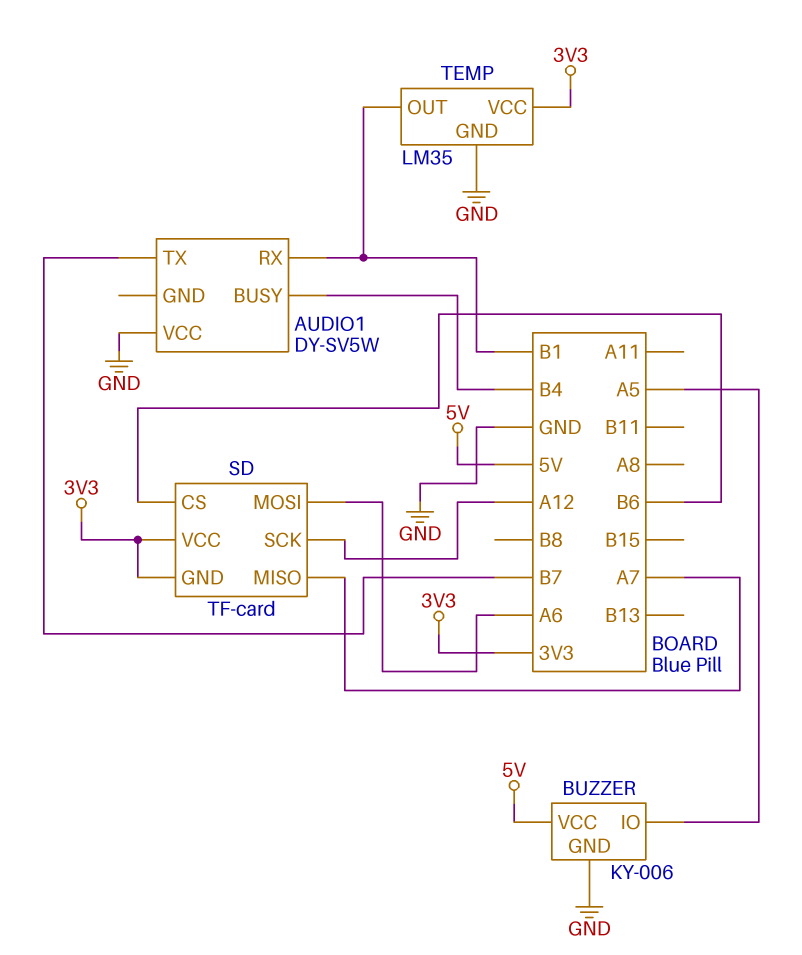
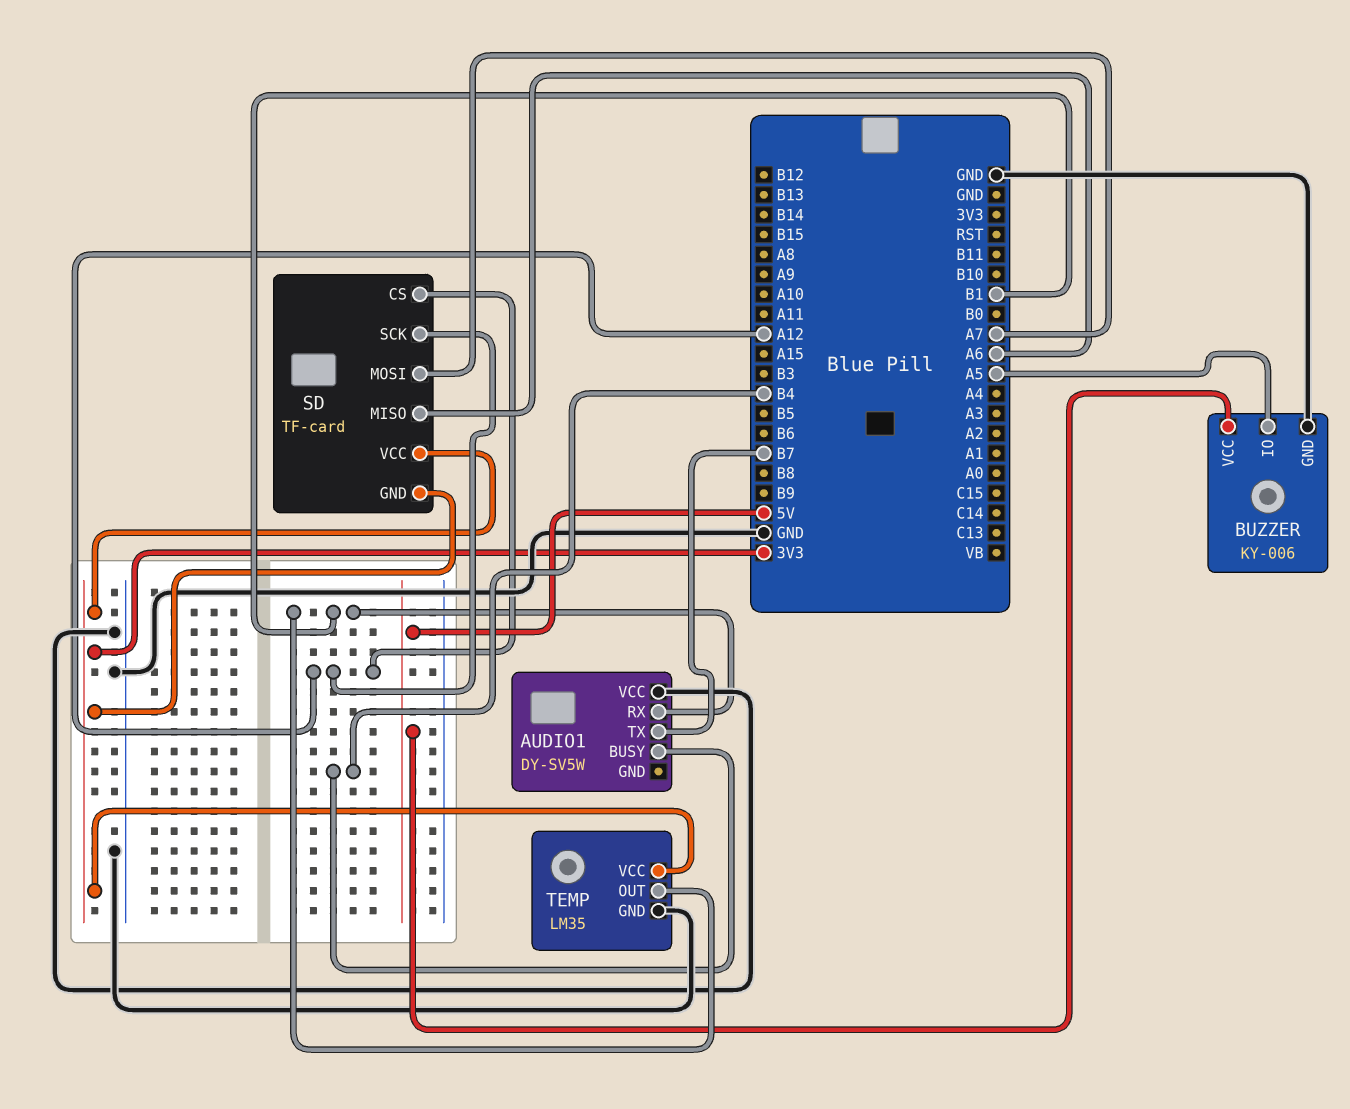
SD pin CS: B6 -> A12
SD pin MISO: A7 -> A6
SD pin MOSI: A6 -> A7

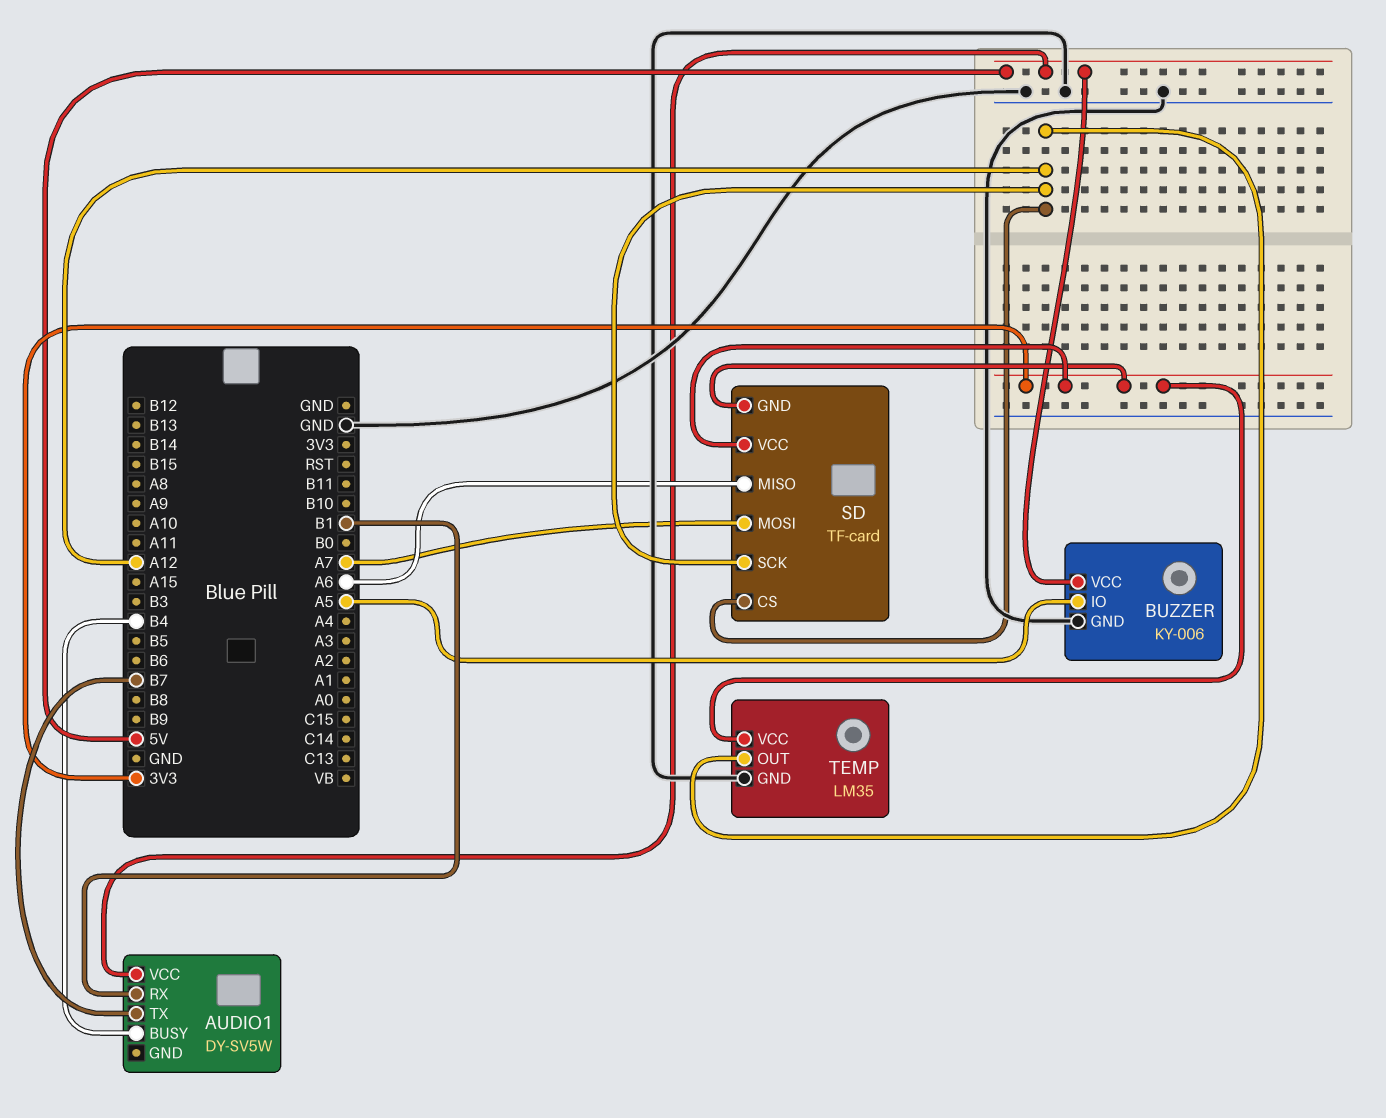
AUDIO1 pin VCC: GND -> 5V
TEMP pin OUT: B1 -> A12

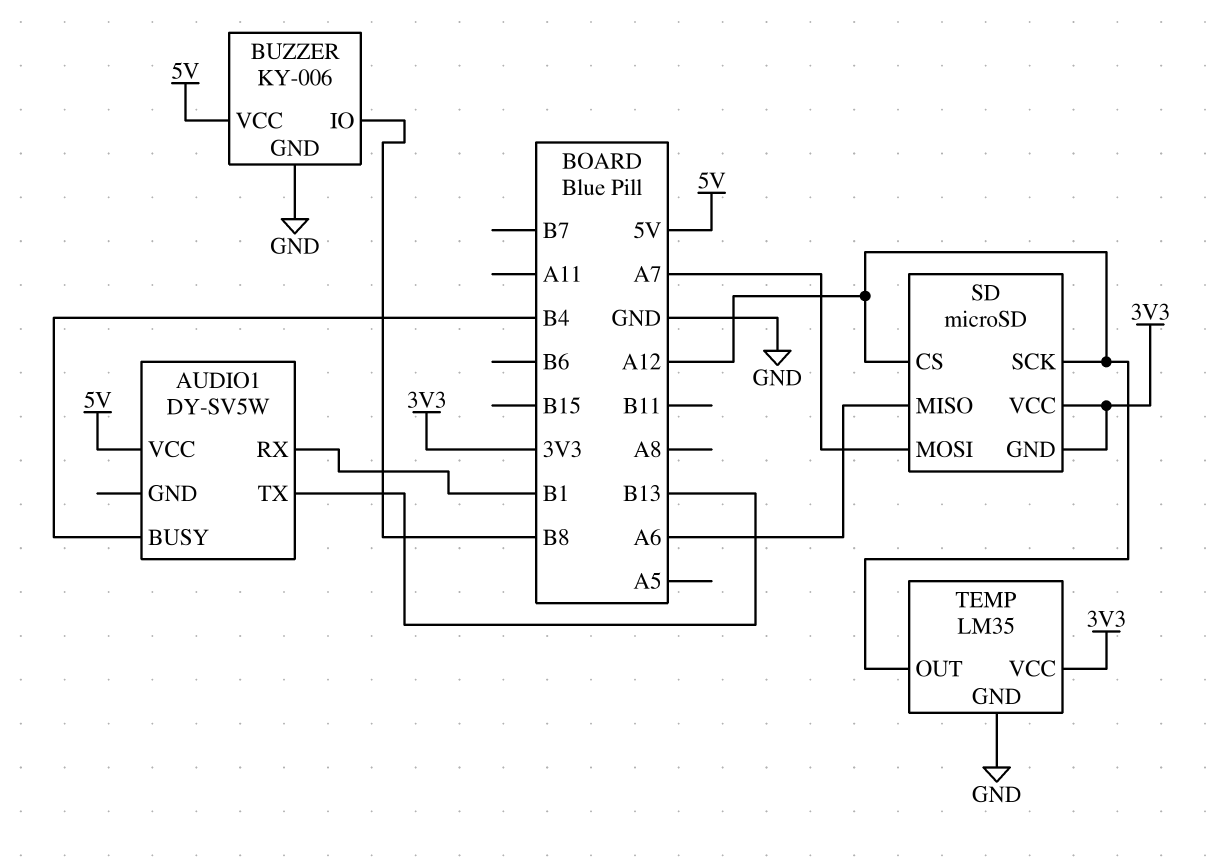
AUDIO1 pin TX: B7 -> B13
BUZZER pin IO: A5 -> B8
SD: TF-card -> microSD

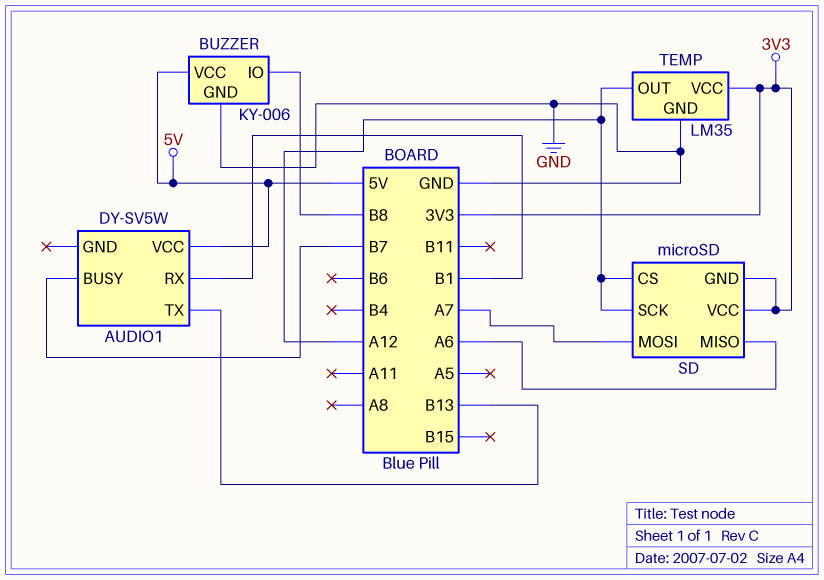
AUDIO1 pin BUSY: B4 -> B7

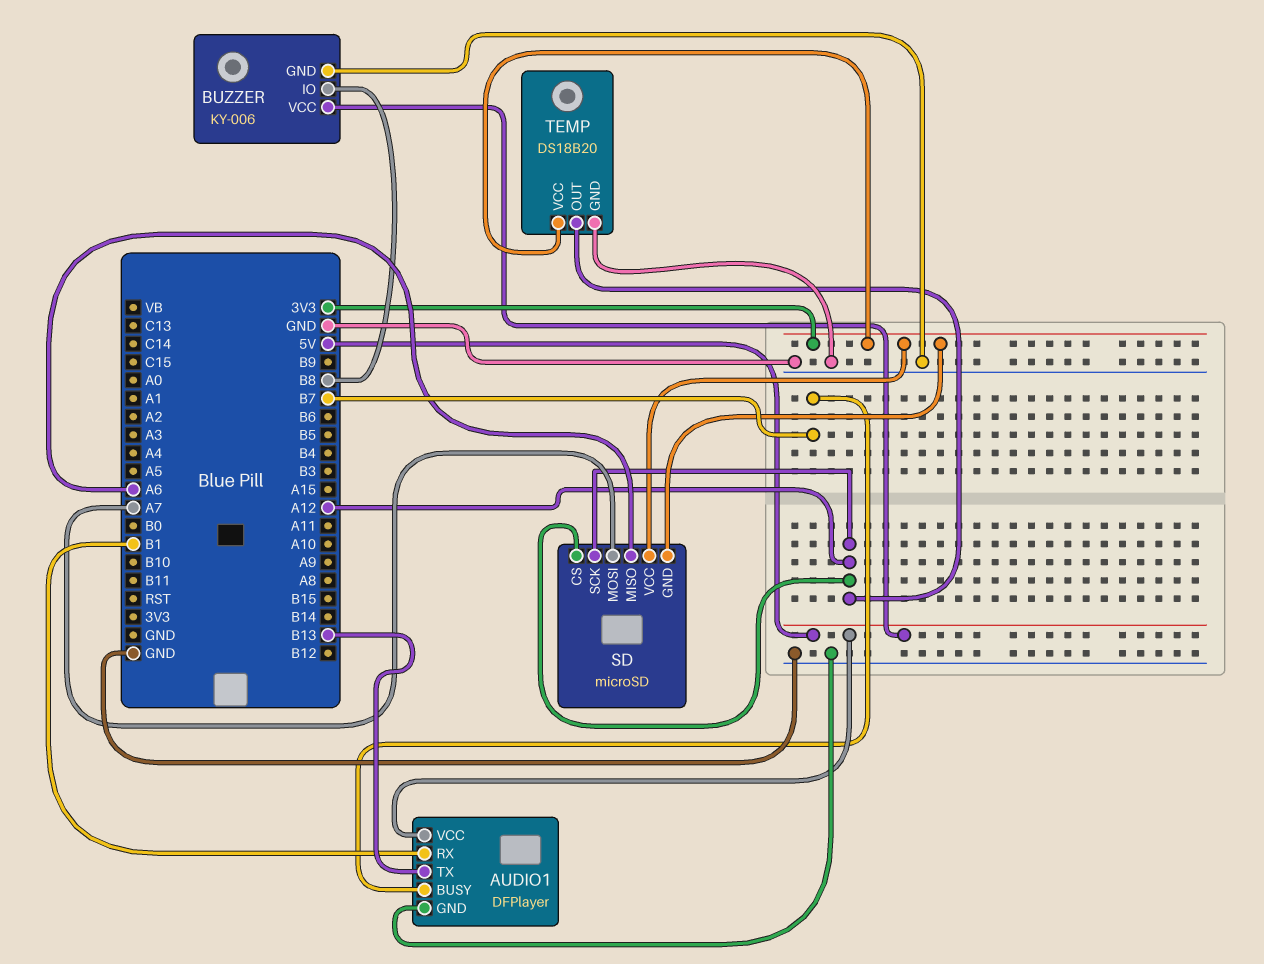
AUDIO1: DY-SV5W -> DFPlayer
AUDIO1 pin GND: none -> GND
TEMP: LM35 -> DS18B20

